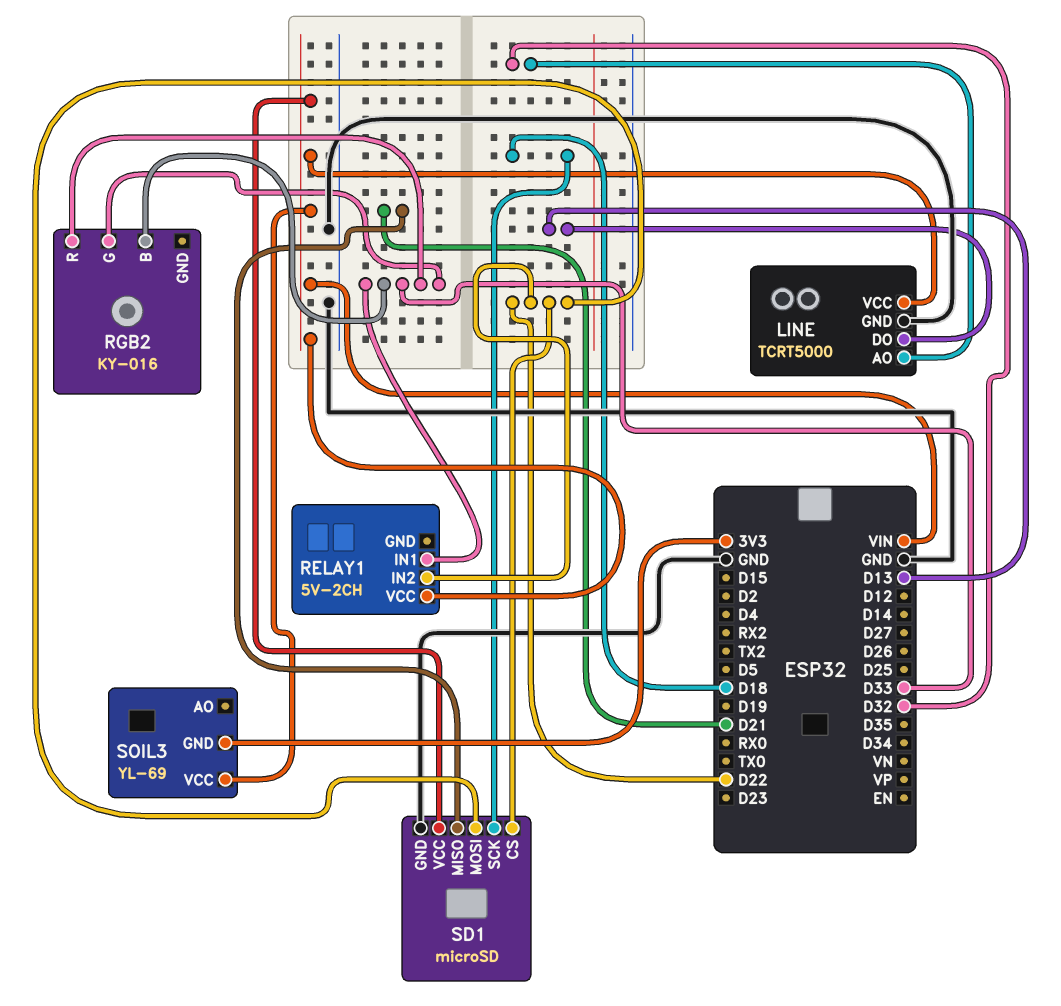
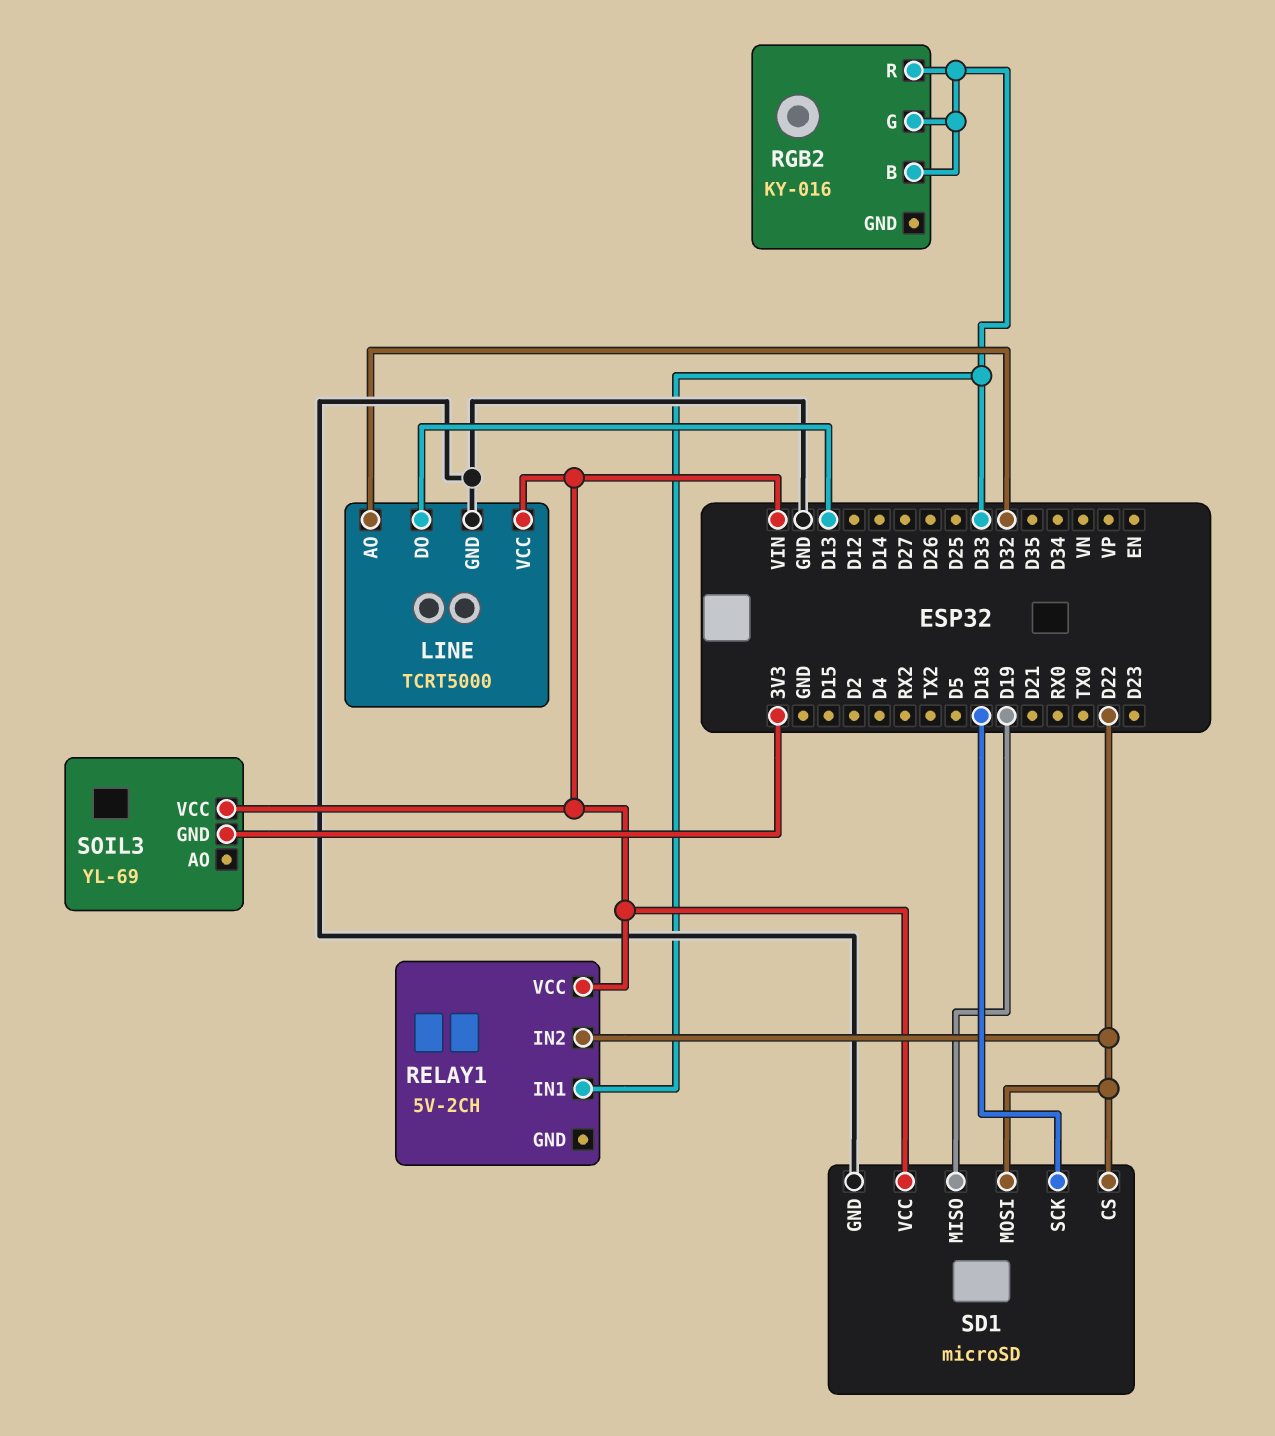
SD1 pin MISO: D21 -> D19

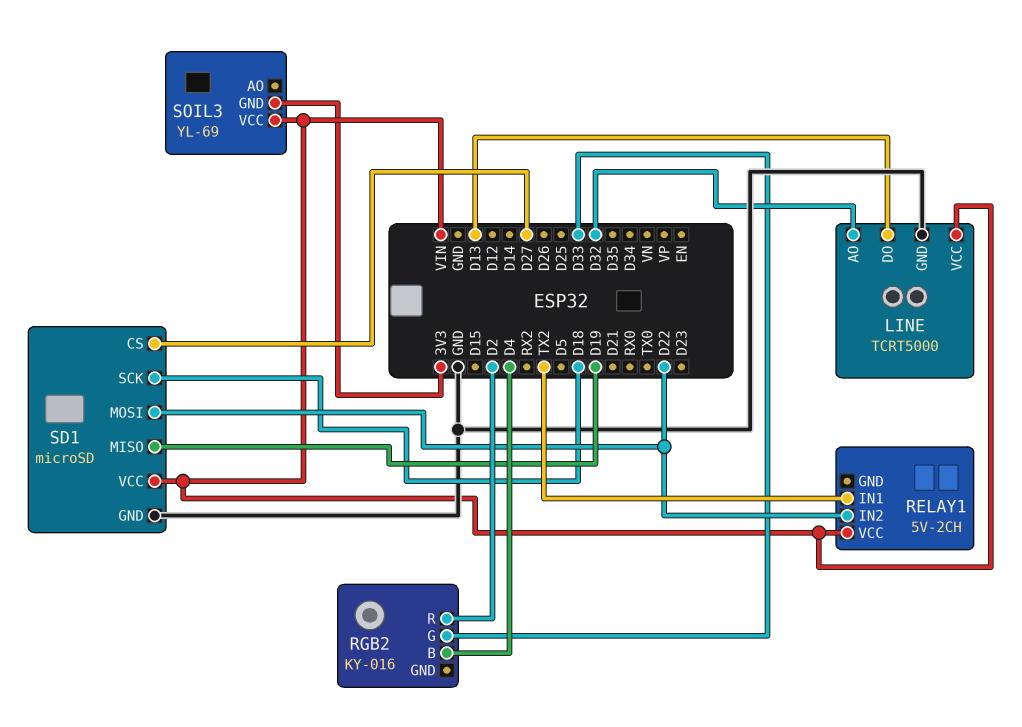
RELAY1 pin IN1: D33 -> TX2
RGB2 pin B: D33 -> D4
RGB2 pin R: D33 -> D2
SD1 pin CS: D22 -> D27

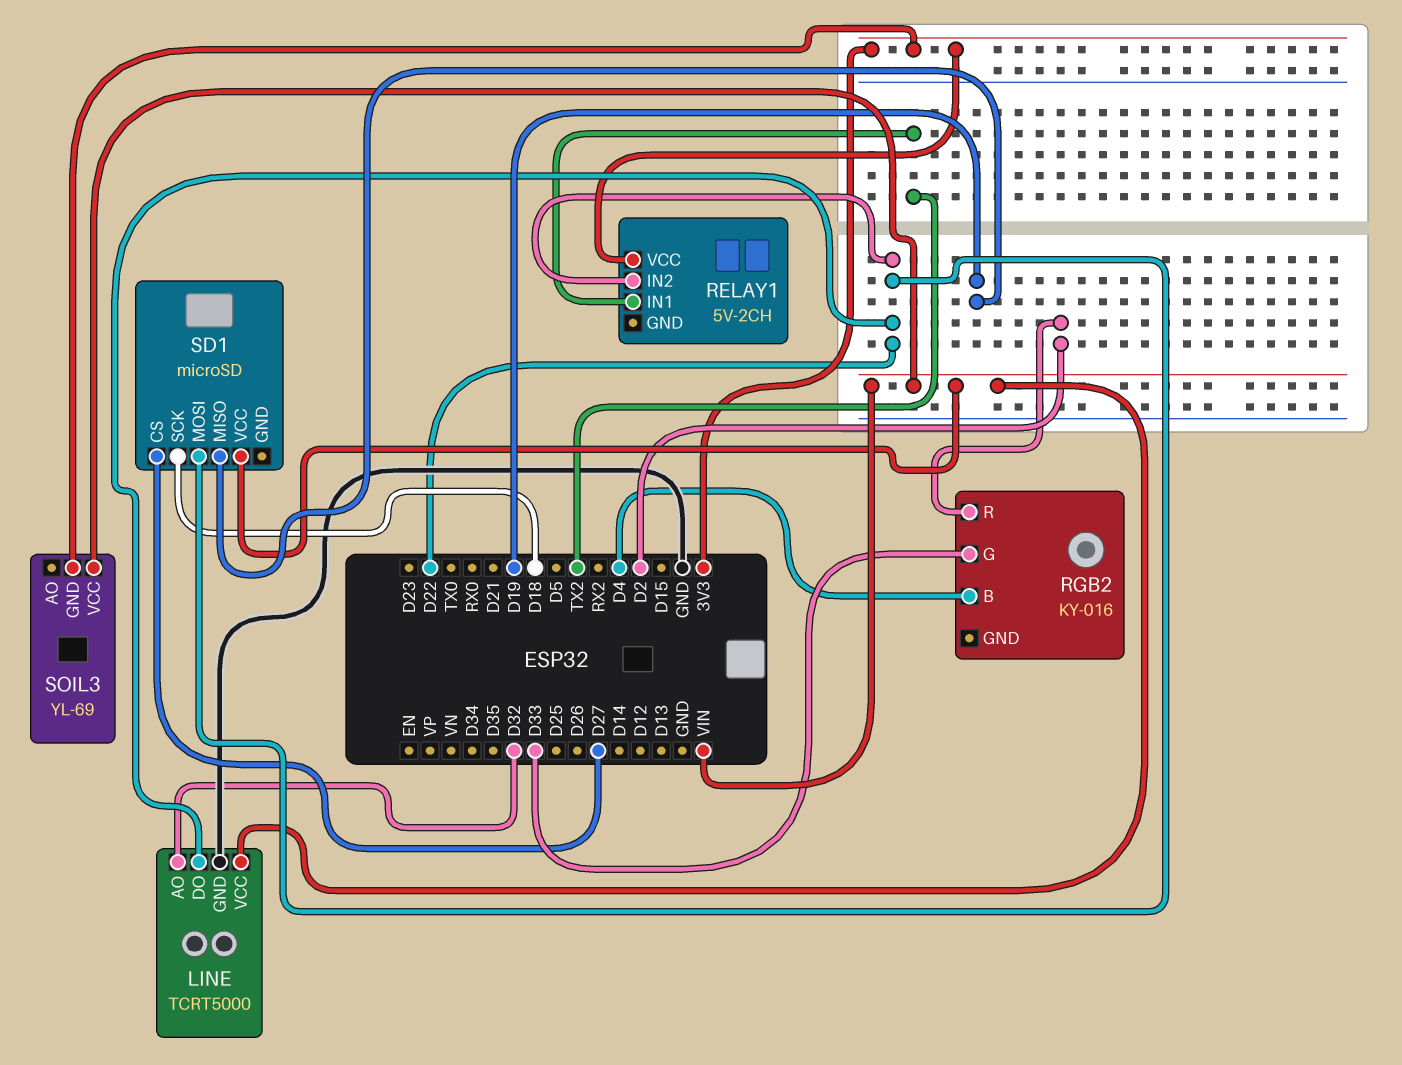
LINE pin DO: D13 -> D22
RELAY1 pin VCC: VIN -> 3V3
SD1 pin GND: GND -> none

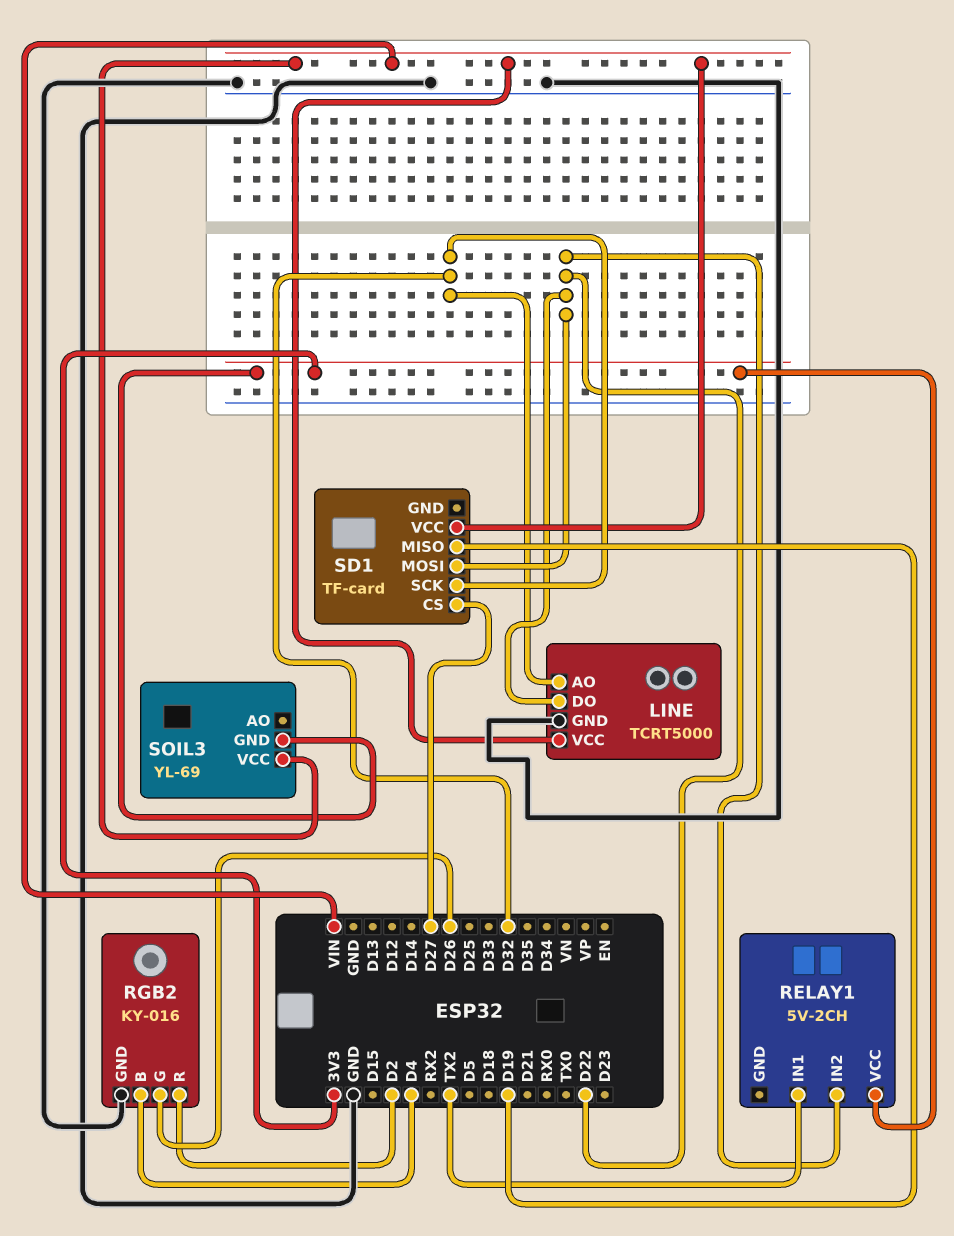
RGB2 pin G: D33 -> D26
RGB2 pin GND: none -> GND
SD1: microSD -> TF-card
SD1 pin SCK: D18 -> D32

